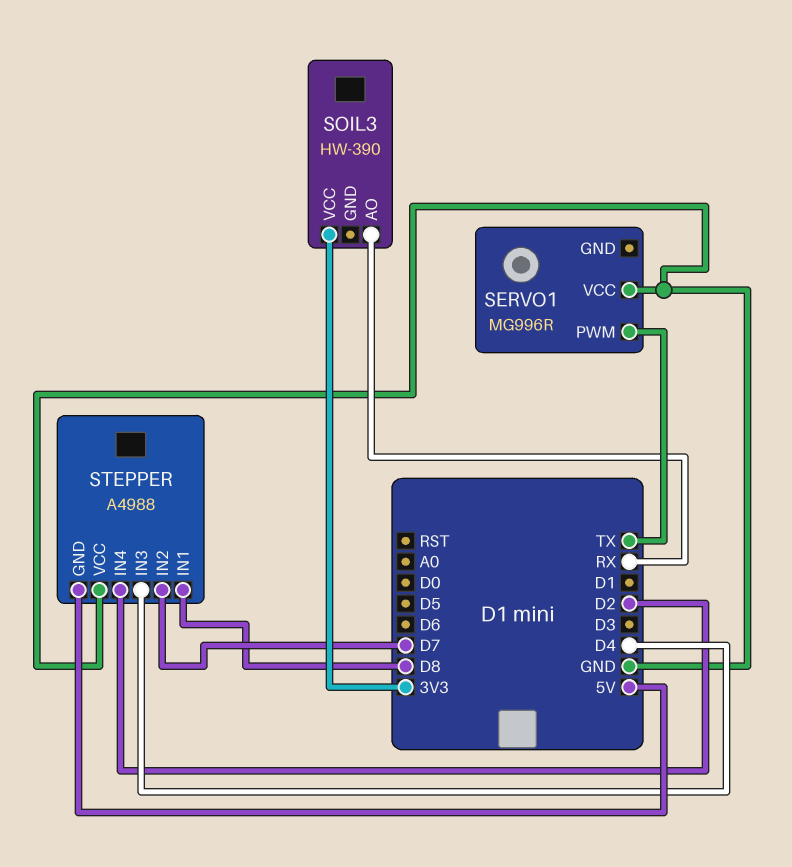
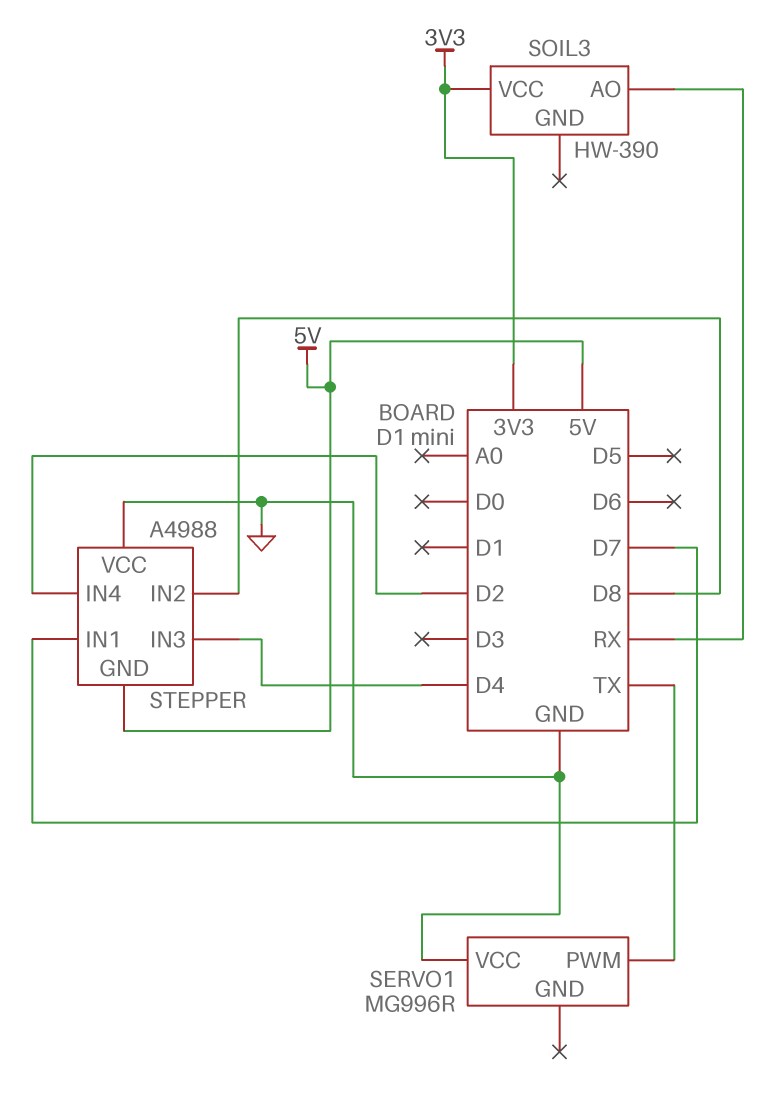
STEPPER pin IN1: D8 -> D7
STEPPER pin IN2: D7 -> D8

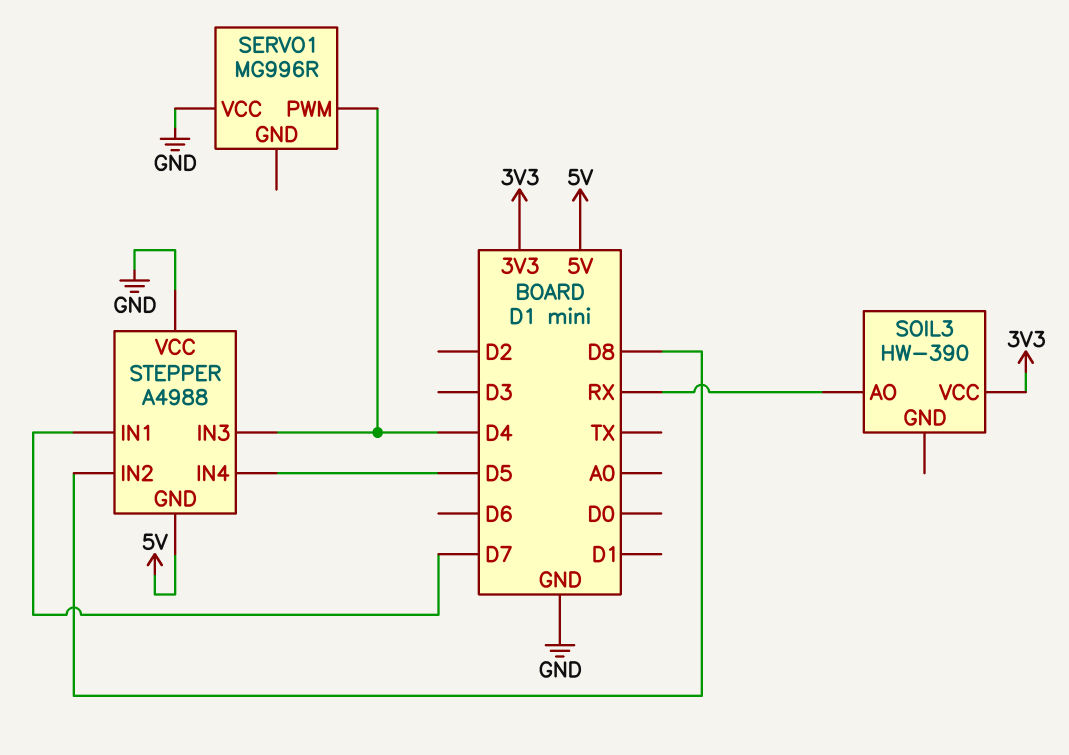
SERVO1 pin PWM: TX -> D4
STEPPER pin IN4: D2 -> D5

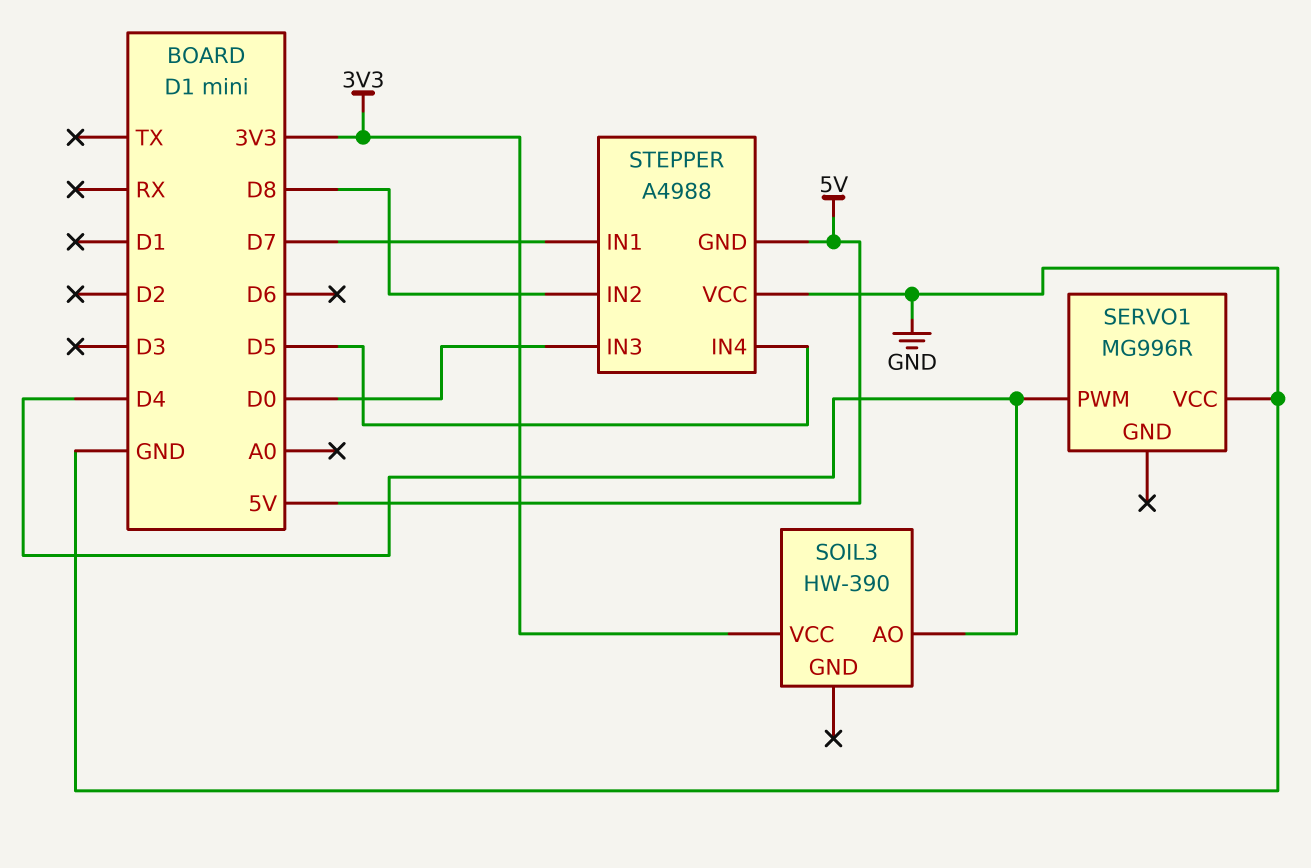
SOIL3 pin AO: RX -> D4
STEPPER pin IN3: D4 -> D0

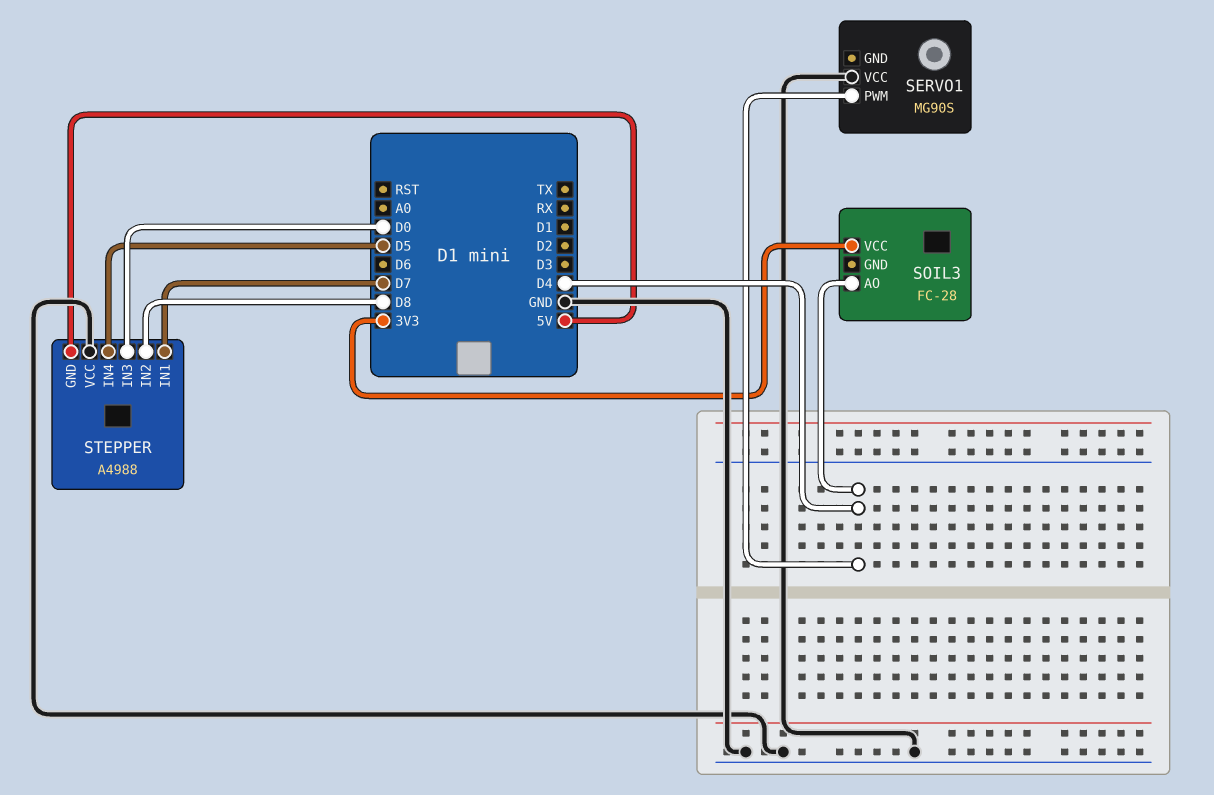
SERVO1: MG996R -> MG90S
SOIL3: HW-390 -> FC-28

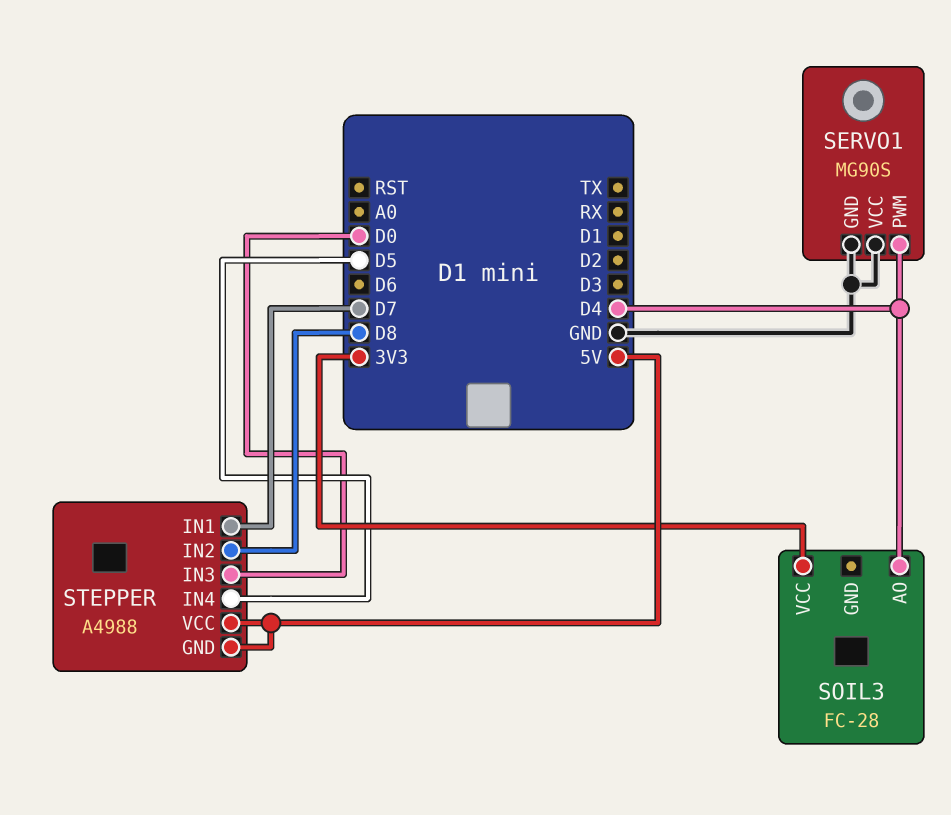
SERVO1 pin GND: none -> GND
STEPPER pin VCC: GND -> 5V

